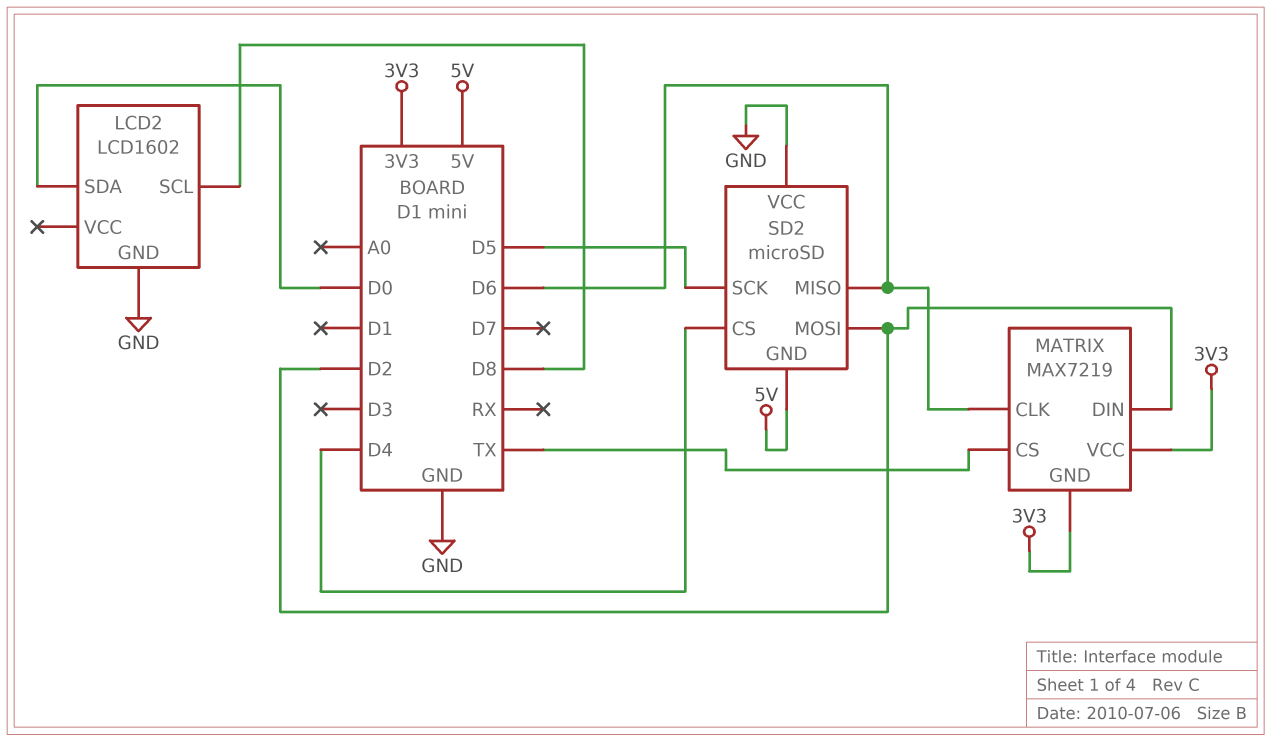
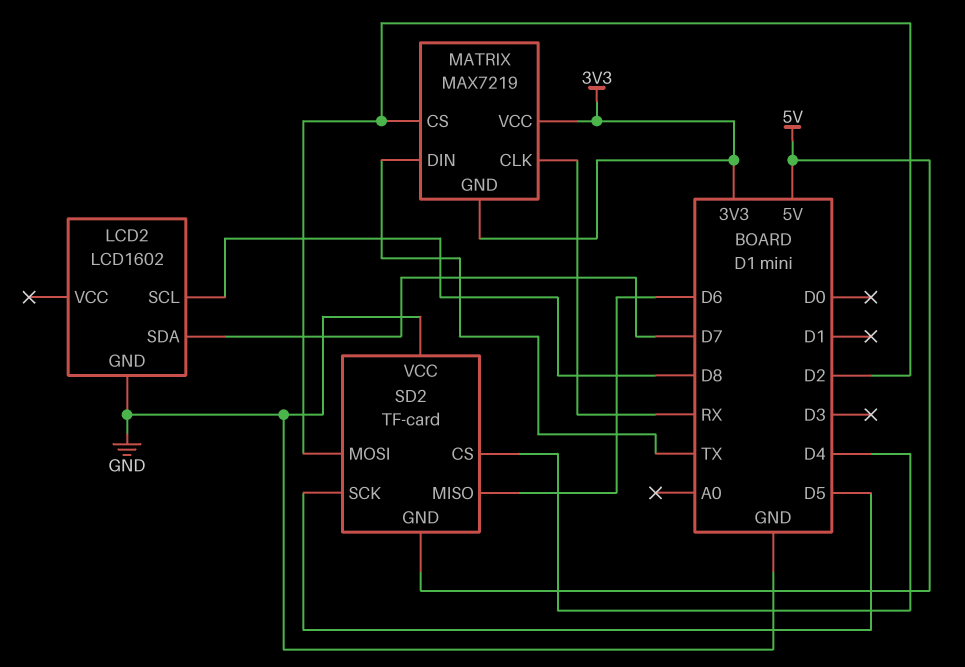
LCD2 pin SDA: D0 -> D7
MATRIX pin CLK: D6 -> RX
MATRIX pin CS: TX -> D2
MATRIX pin DIN: D2 -> TX
SD2: microSD -> TF-card

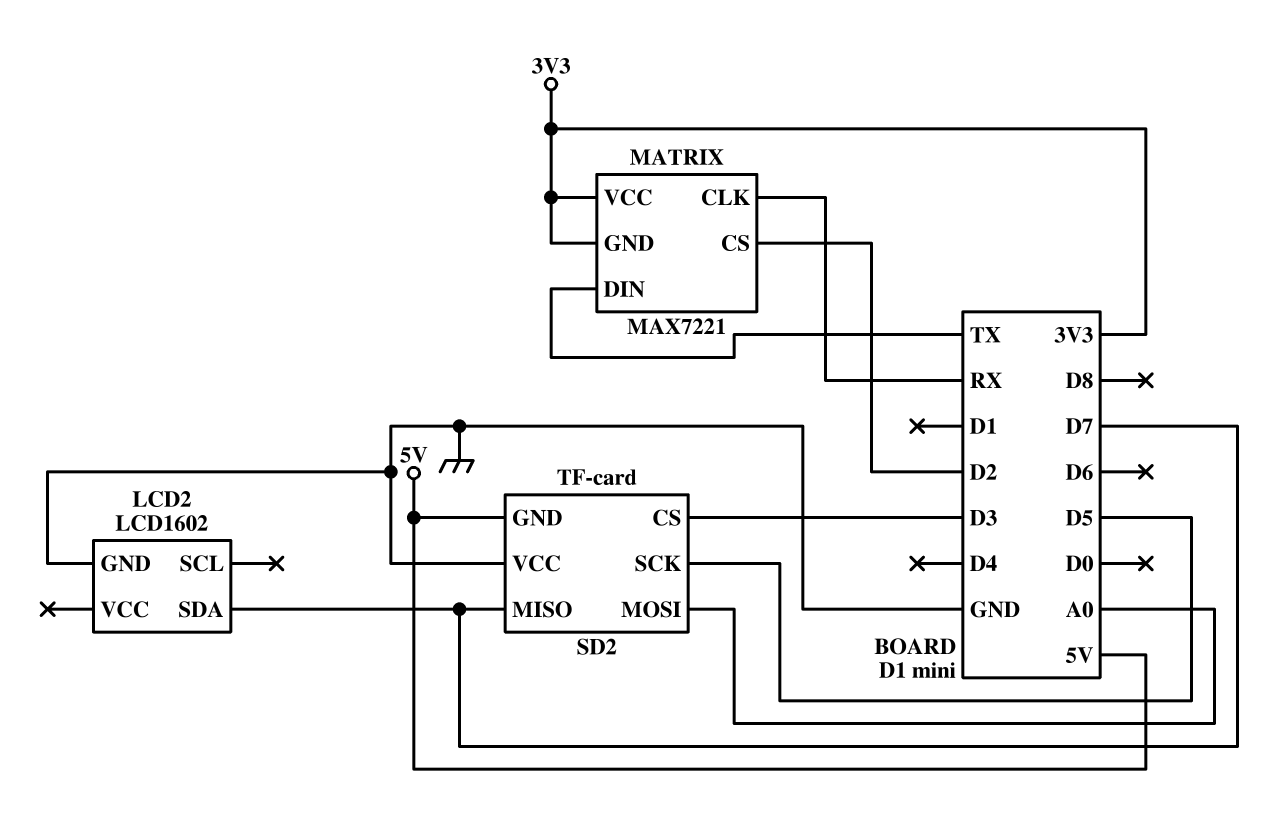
LCD2 pin SCL: D8 -> none
MATRIX: MAX7219 -> MAX7221
SD2 pin CS: D4 -> D3
SD2 pin MISO: D6 -> D7
SD2 pin MOSI: D2 -> A0

